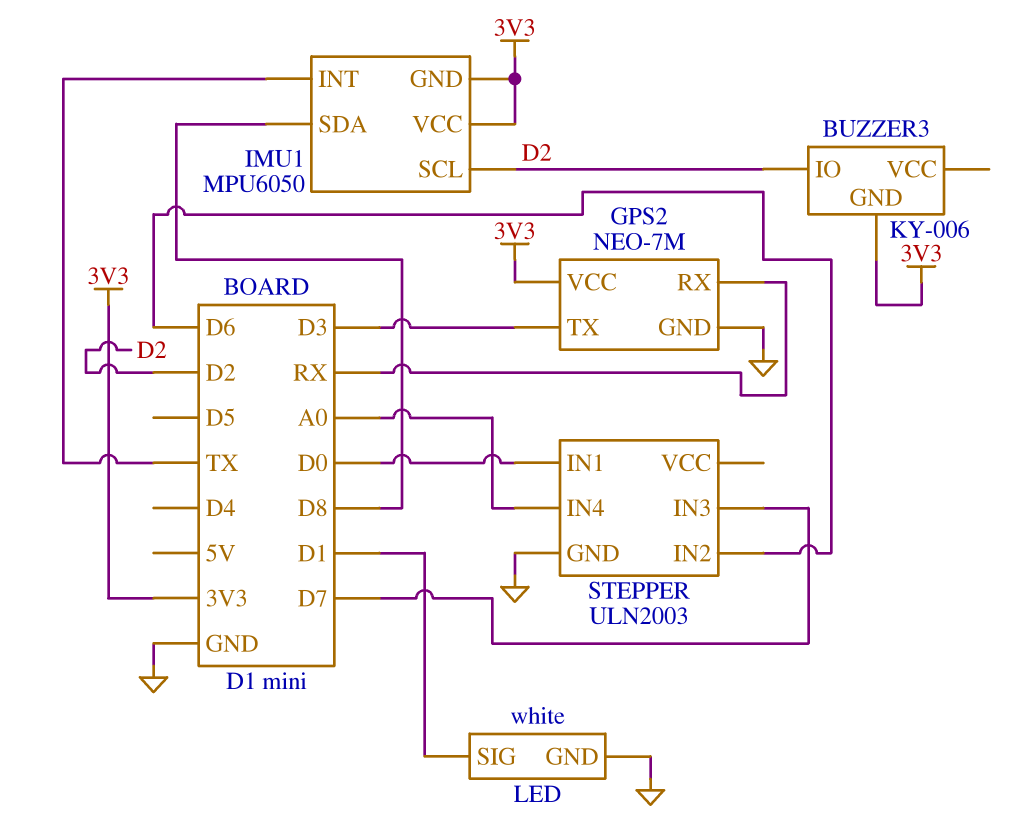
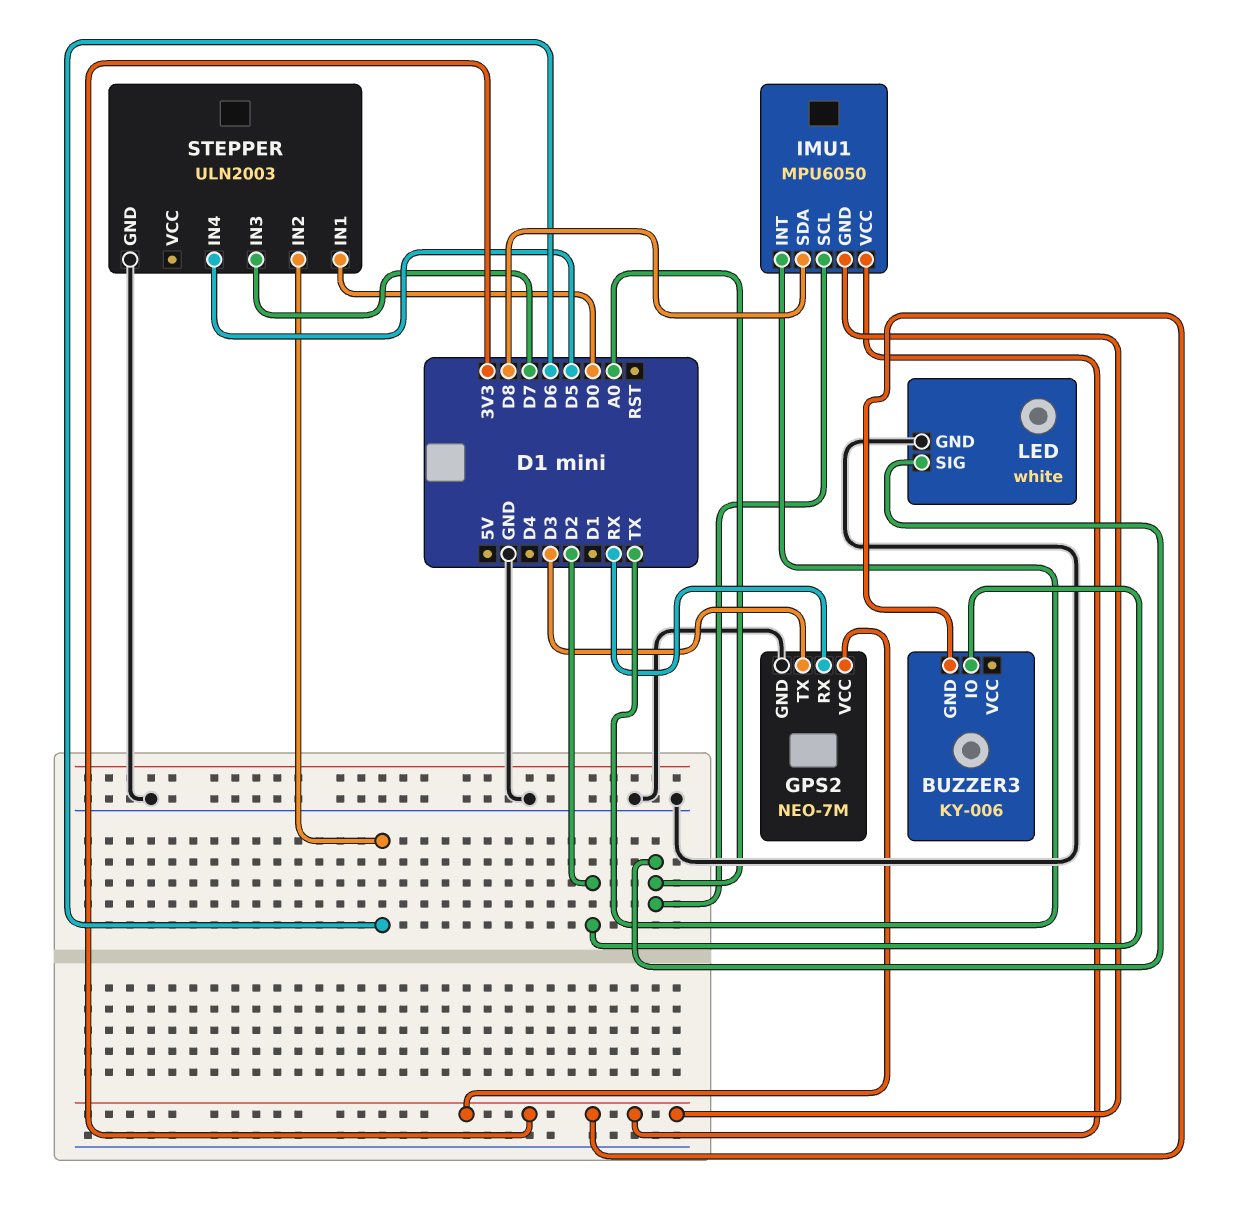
IMU1 pin SCL: D2 -> A0
LED pin SIG: D1 -> A0
STEPPER pin IN4: A0 -> D5

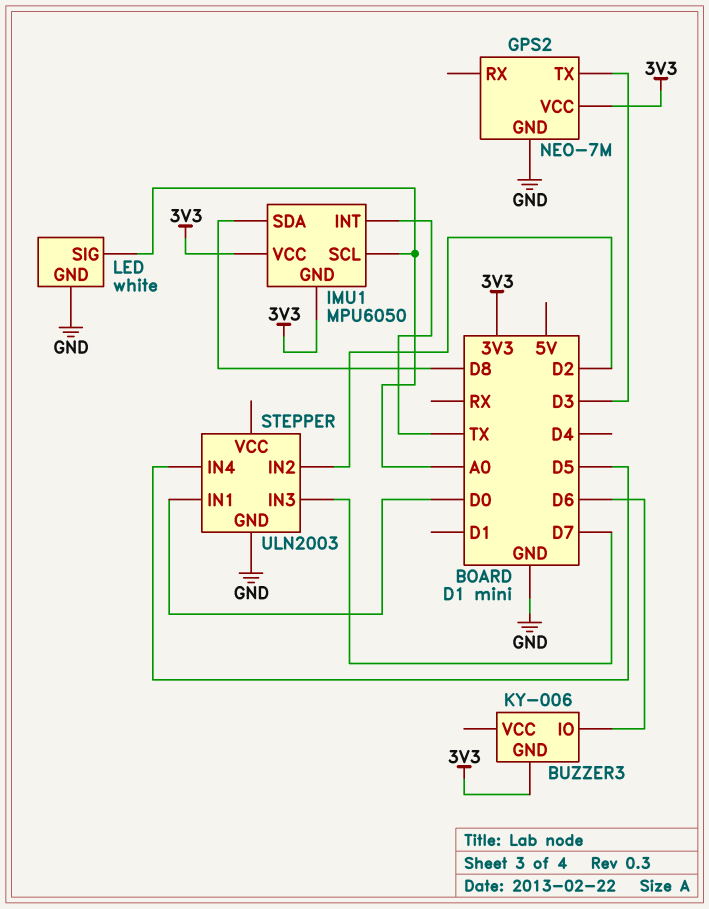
BUZZER3 pin IO: D2 -> D6
GPS2 pin RX: RX -> none
STEPPER pin IN2: D6 -> D2

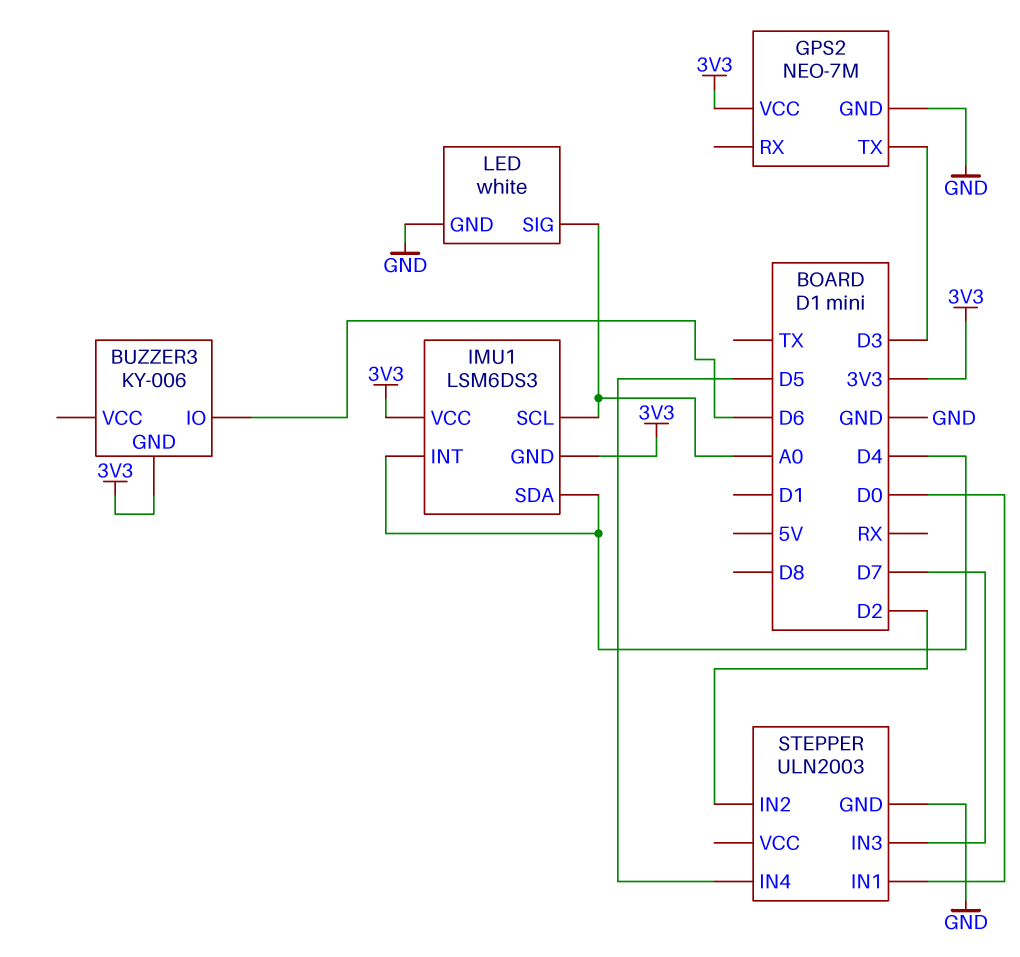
IMU1: MPU6050 -> LSM6DS3
IMU1 pin INT: TX -> D4
IMU1 pin SDA: D8 -> D4

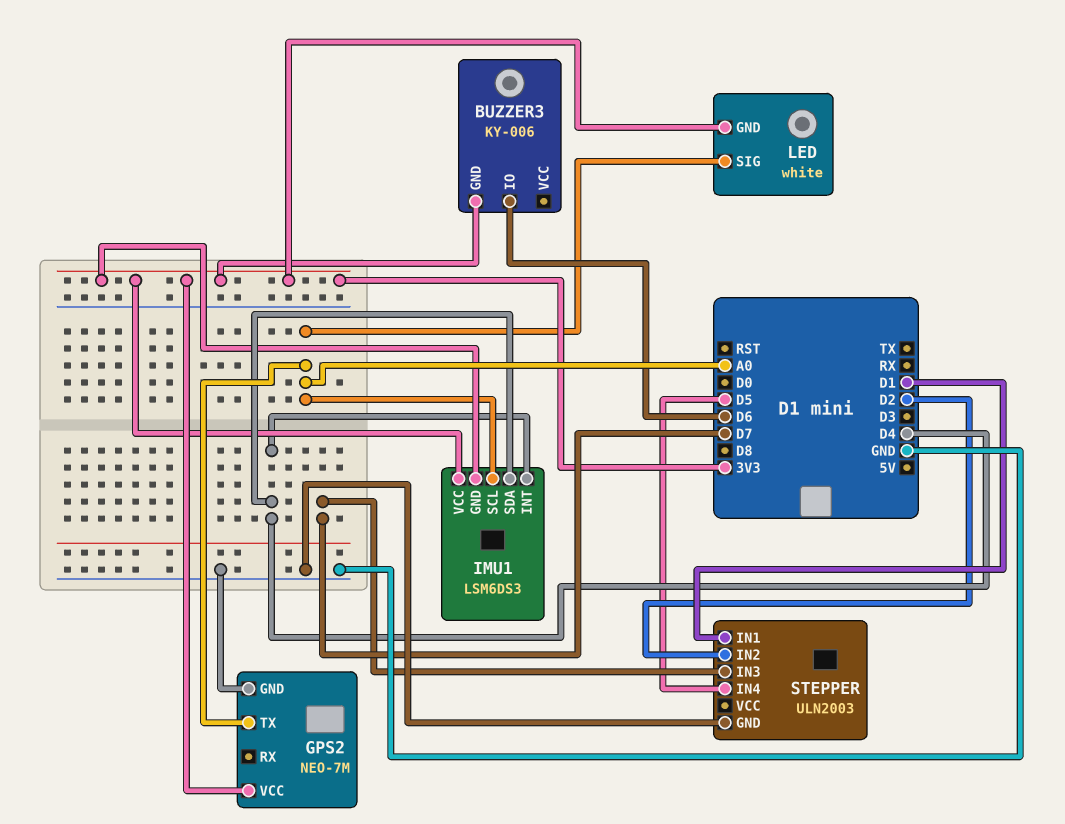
GPS2 pin TX: D3 -> A0
LED pin GND: GND -> 3V3
STEPPER pin IN1: D0 -> D1

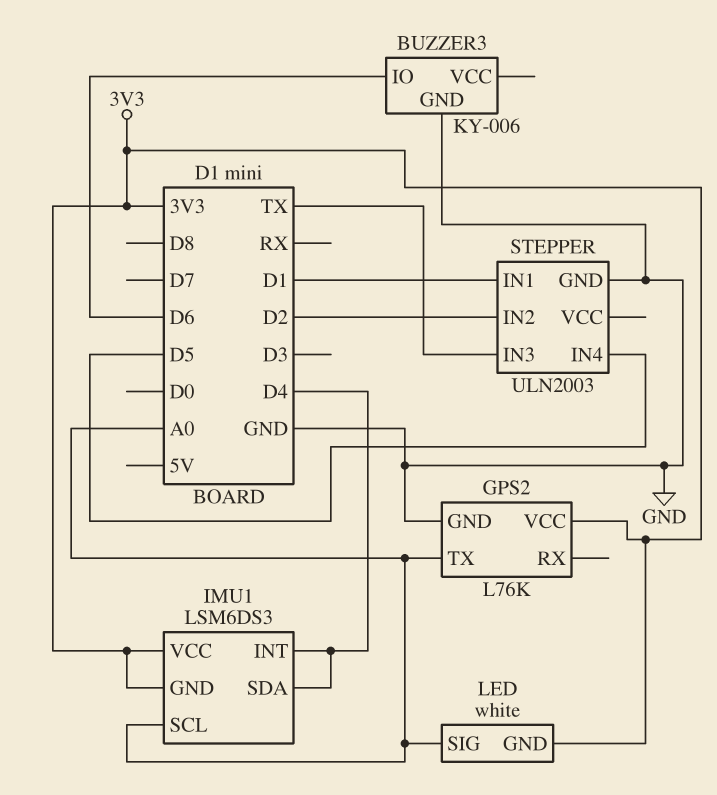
BUZZER3 pin GND: 3V3 -> GND
GPS2: NEO-7M -> L76K
STEPPER pin IN3: D7 -> TX

